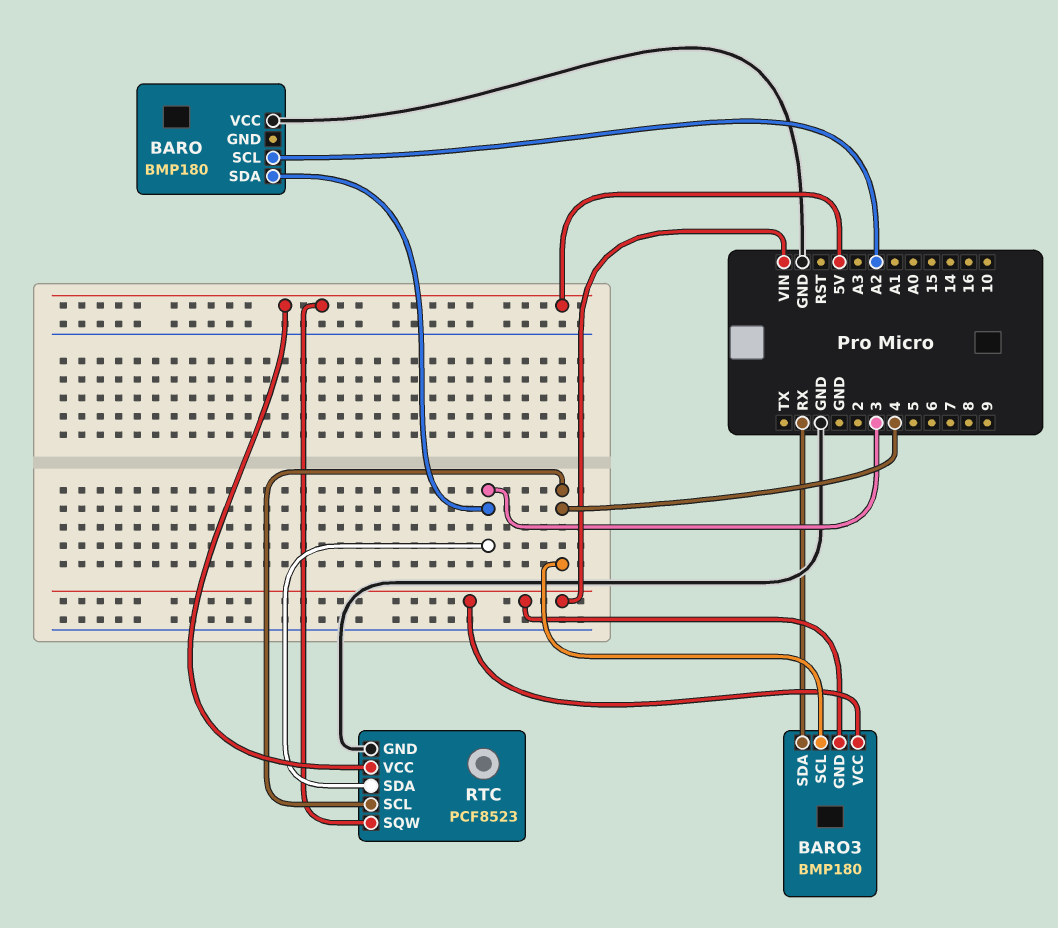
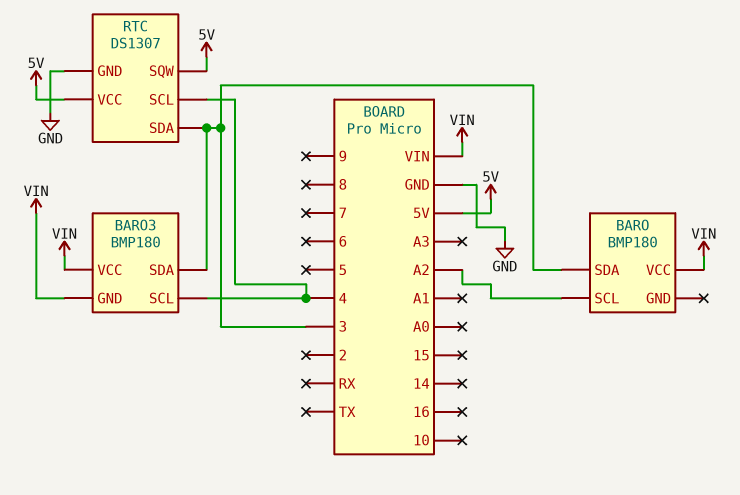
BARO pin VCC: GND -> VIN
BARO3 pin SDA: RX -> 3
RTC: PCF8523 -> DS1307

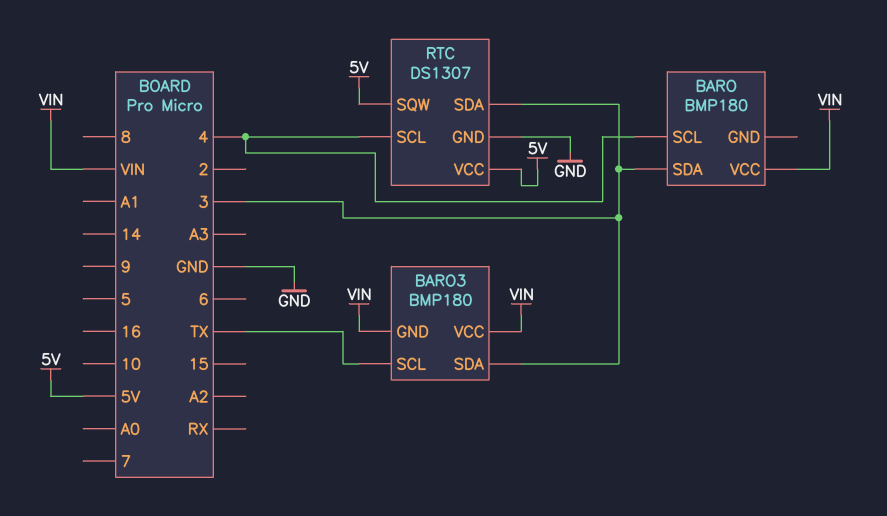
BARO pin SCL: A2 -> 4
BARO3 pin SCL: 4 -> TX

